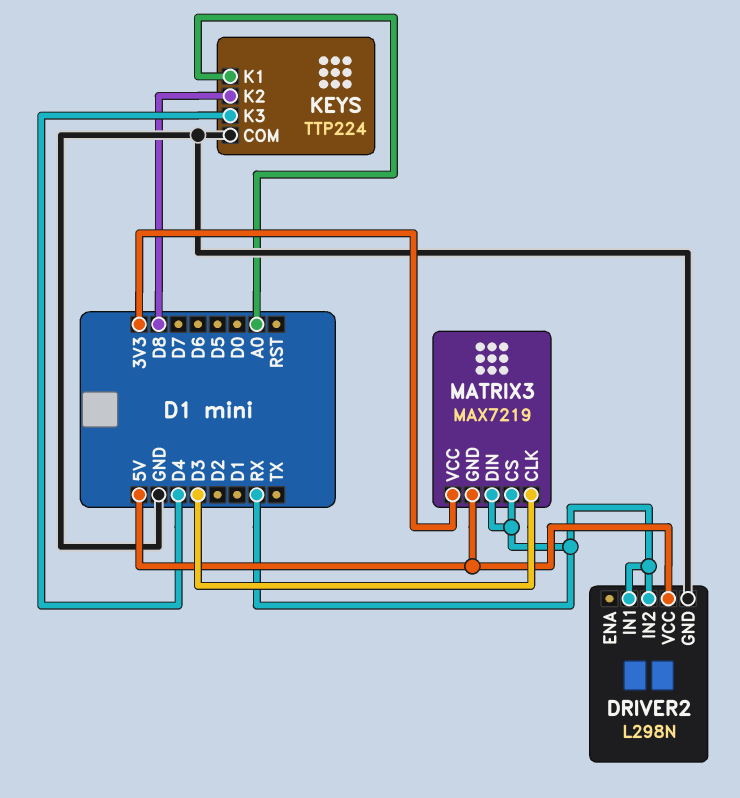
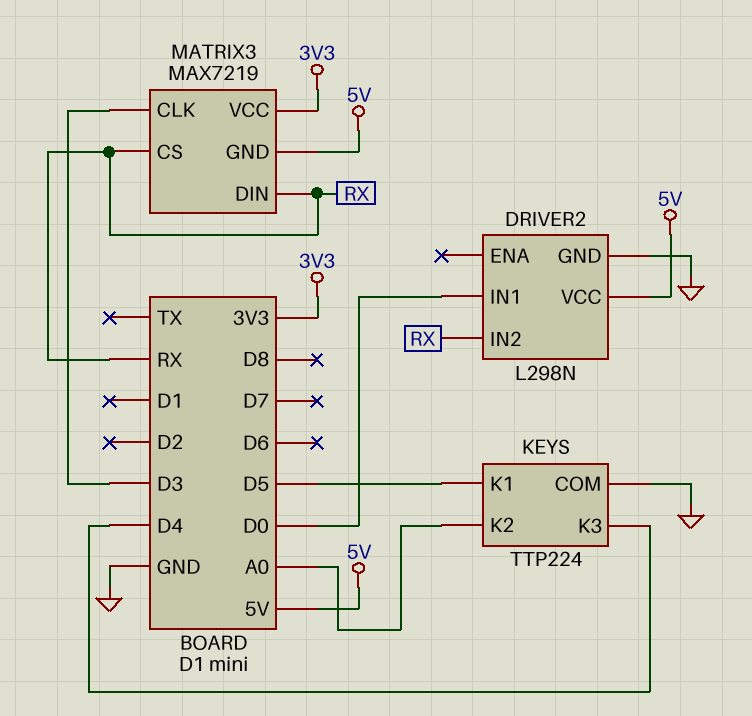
DRIVER2 pin IN1: RX -> D0
KEYS pin K1: A0 -> D5
KEYS pin K2: D8 -> A0

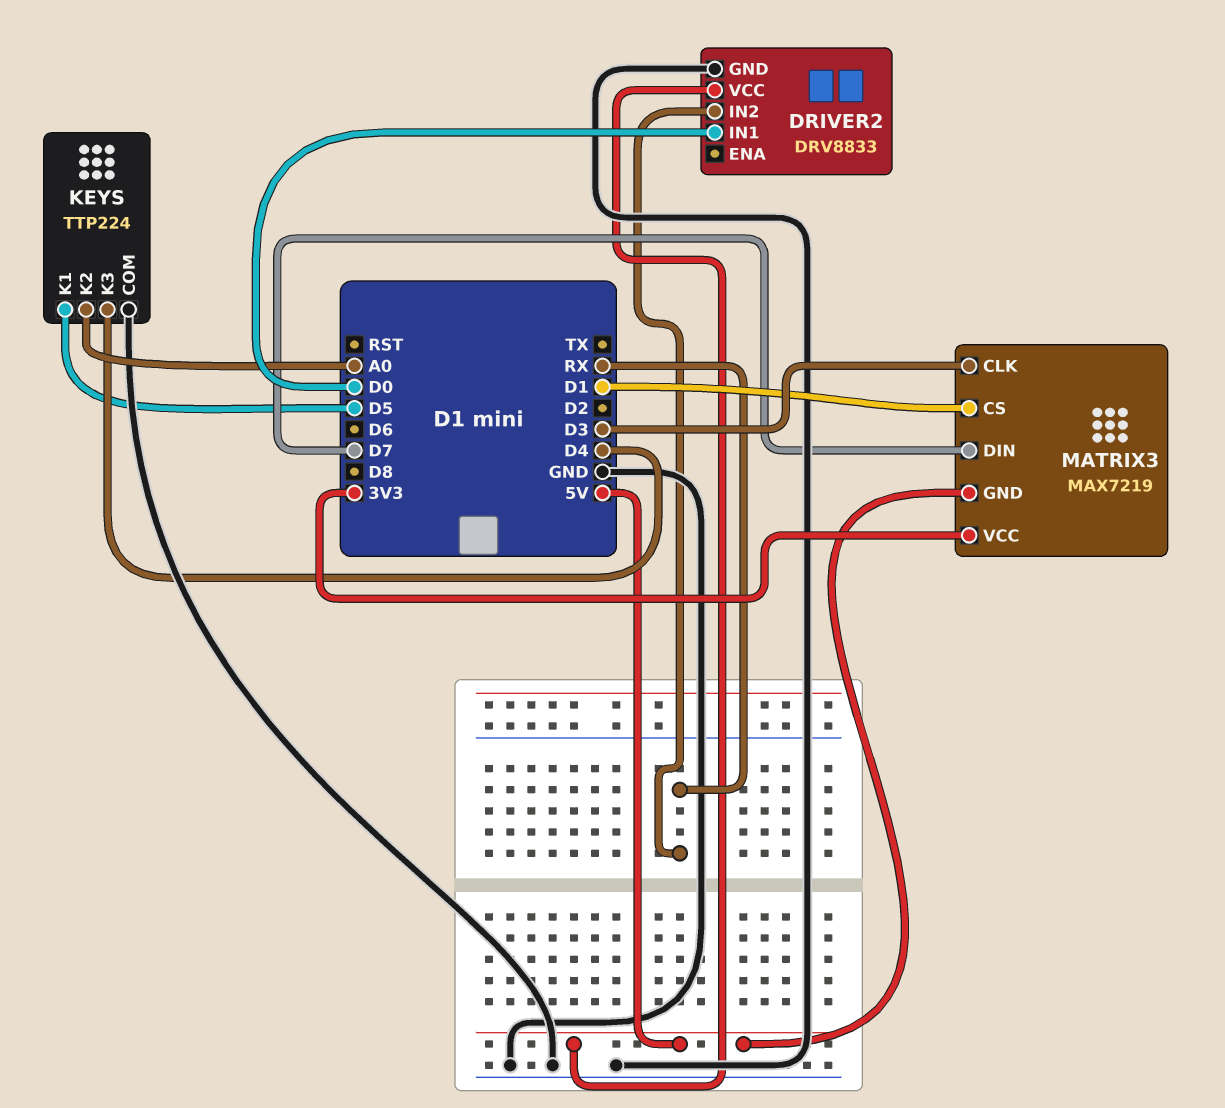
DRIVER2: L298N -> DRV8833
MATRIX3 pin CS: RX -> D1
MATRIX3 pin DIN: RX -> D7

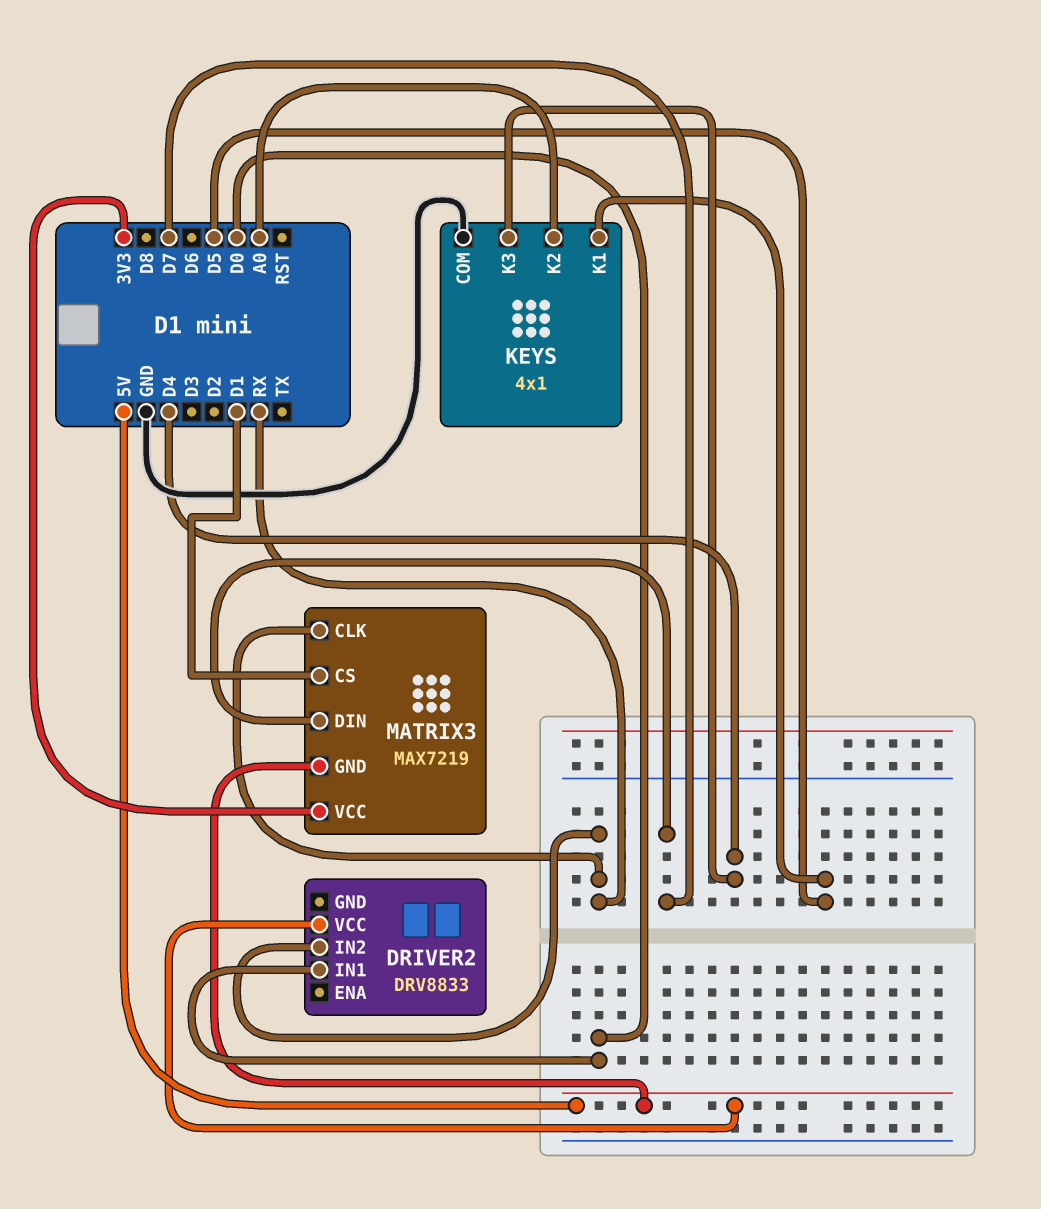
DRIVER2 pin GND: GND -> none
KEYS: TTP224 -> 4x1
MATRIX3 pin CLK: D3 -> RX

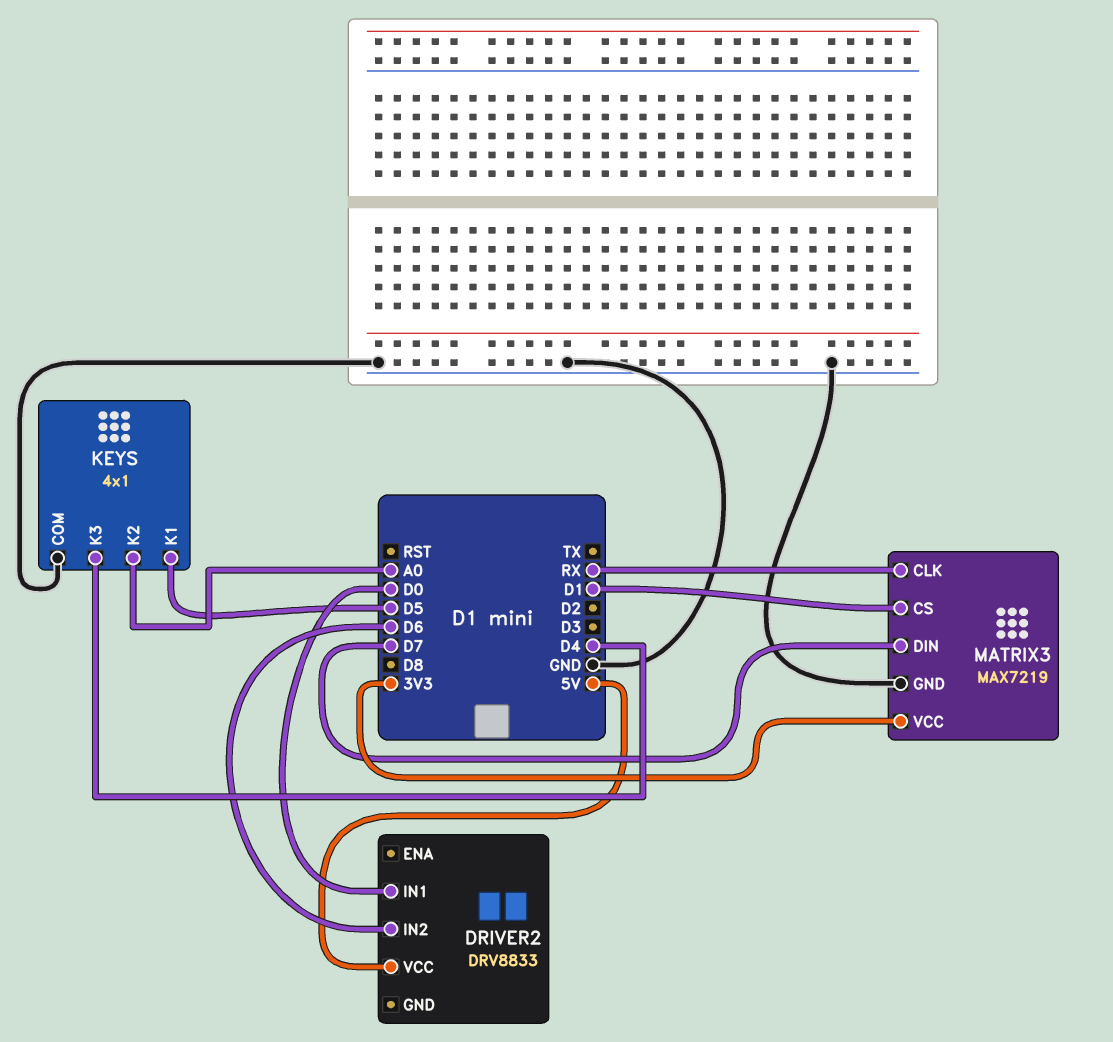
DRIVER2 pin IN2: RX -> D6
MATRIX3 pin GND: 5V -> GND

